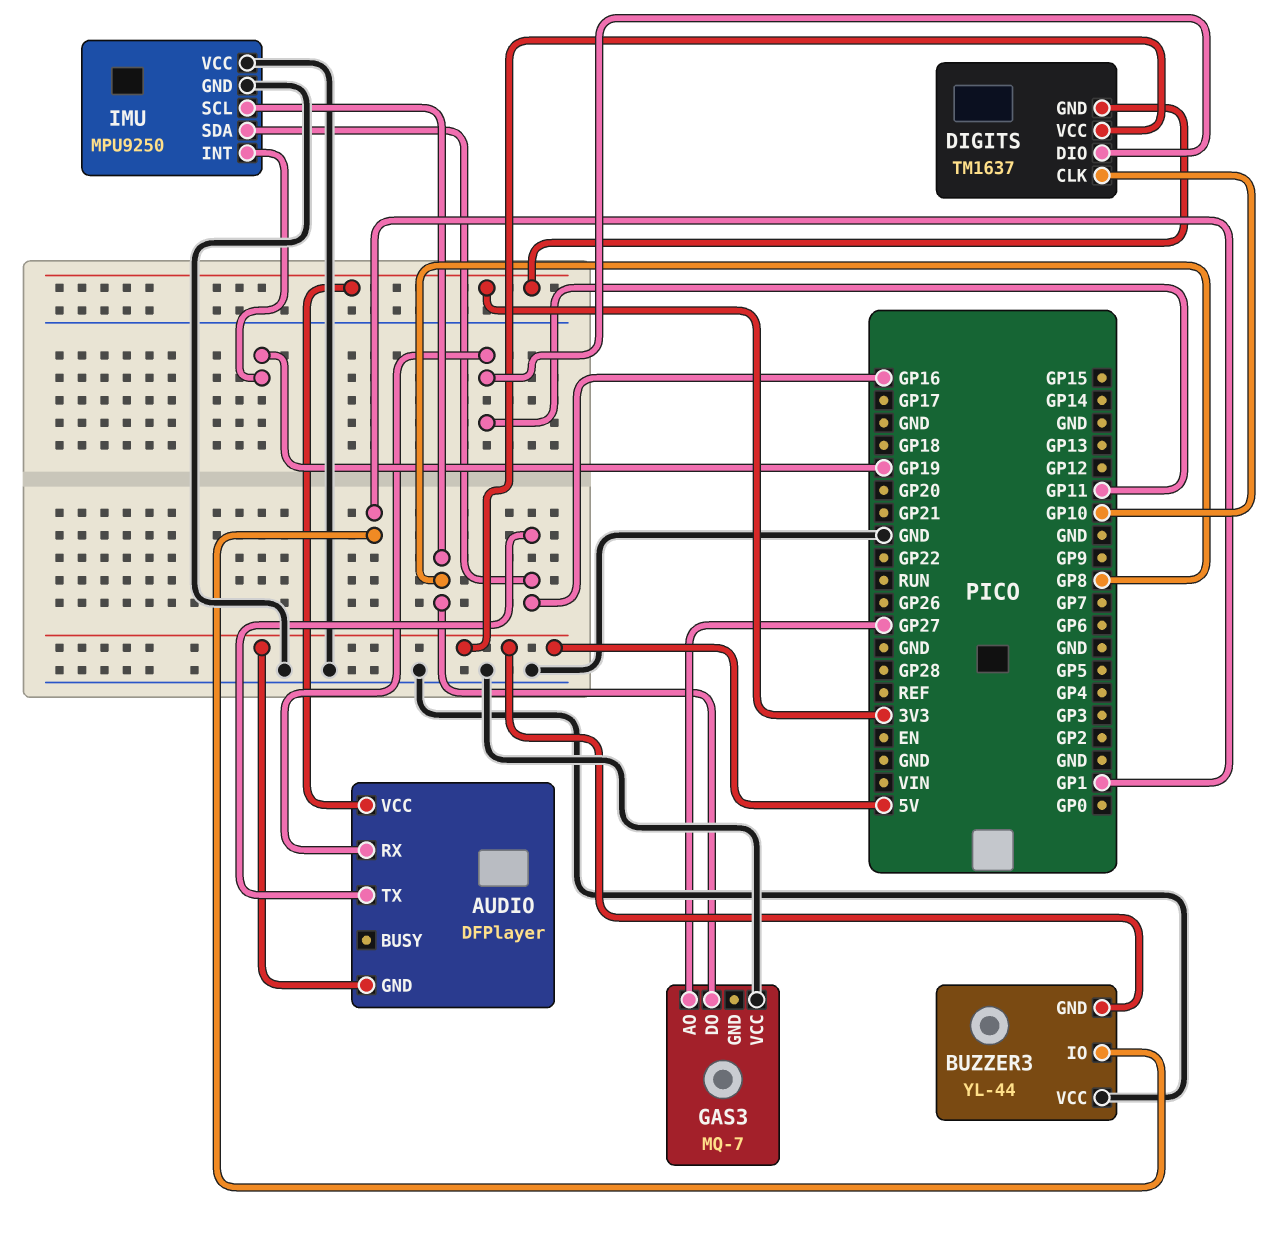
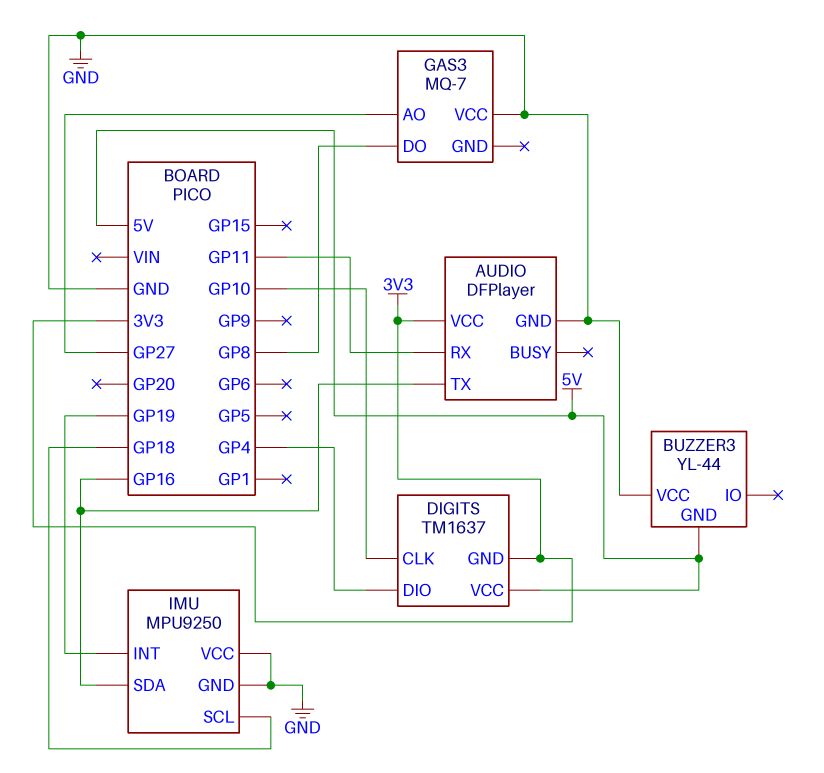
AUDIO pin GND: 5V -> GND
BUZZER3 pin IO: GP1 -> none
DIGITS pin DIO: GP11 -> GP4
IMU pin SCL: GP8 -> GP18

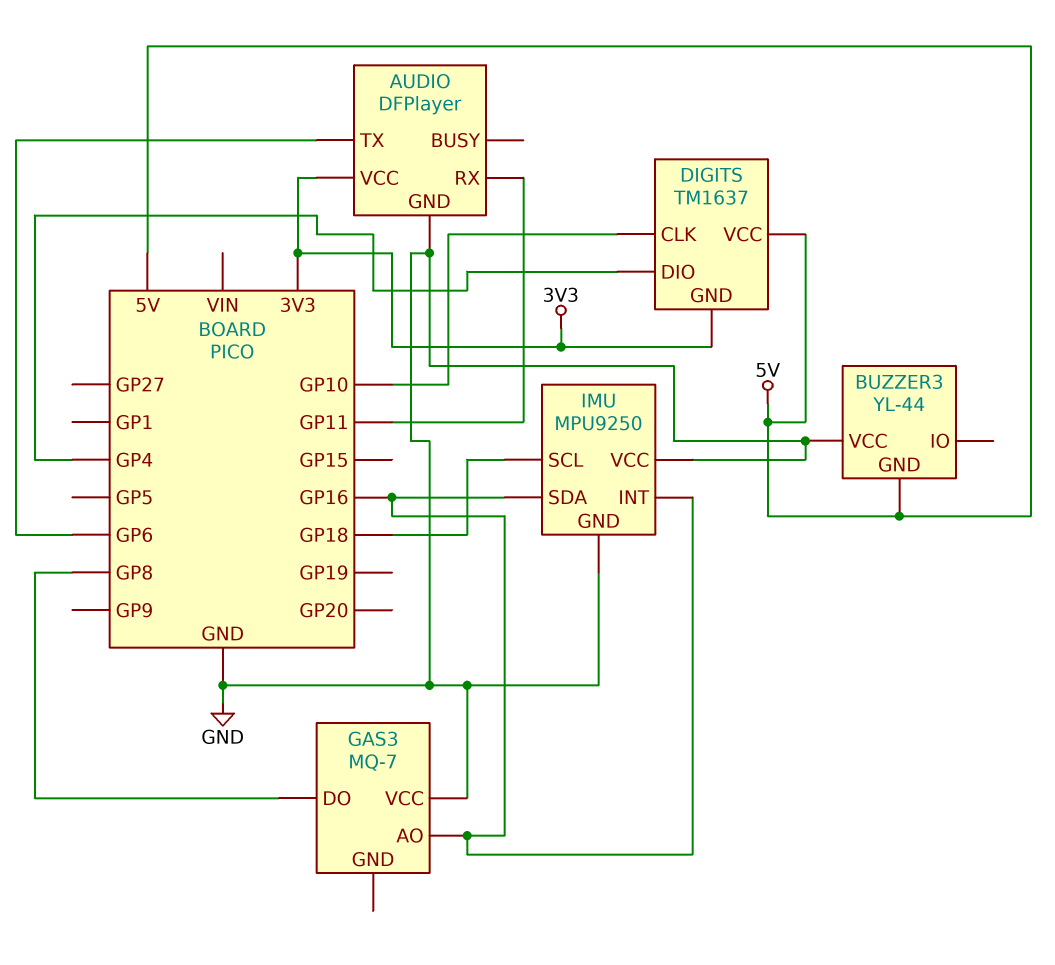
AUDIO pin TX: GP16 -> GP6
GAS3 pin AO: GP27 -> GP16
IMU pin INT: GP19 -> GP16

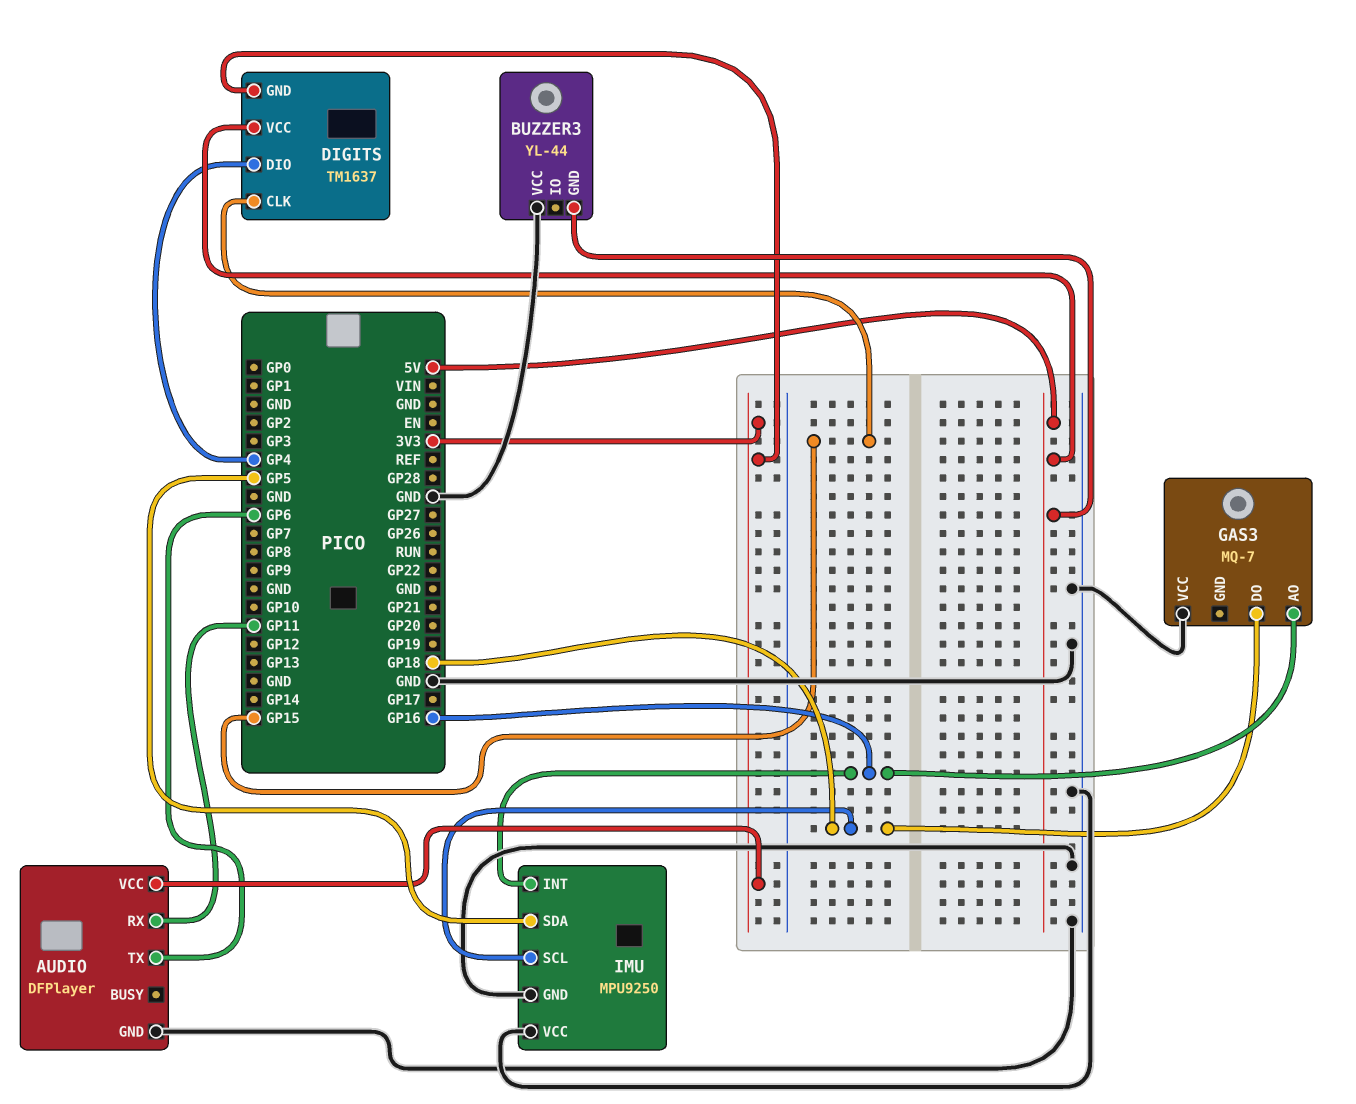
DIGITS pin CLK: GP10 -> GP15
GAS3 pin DO: GP8 -> GP18
IMU pin SDA: GP16 -> GP5

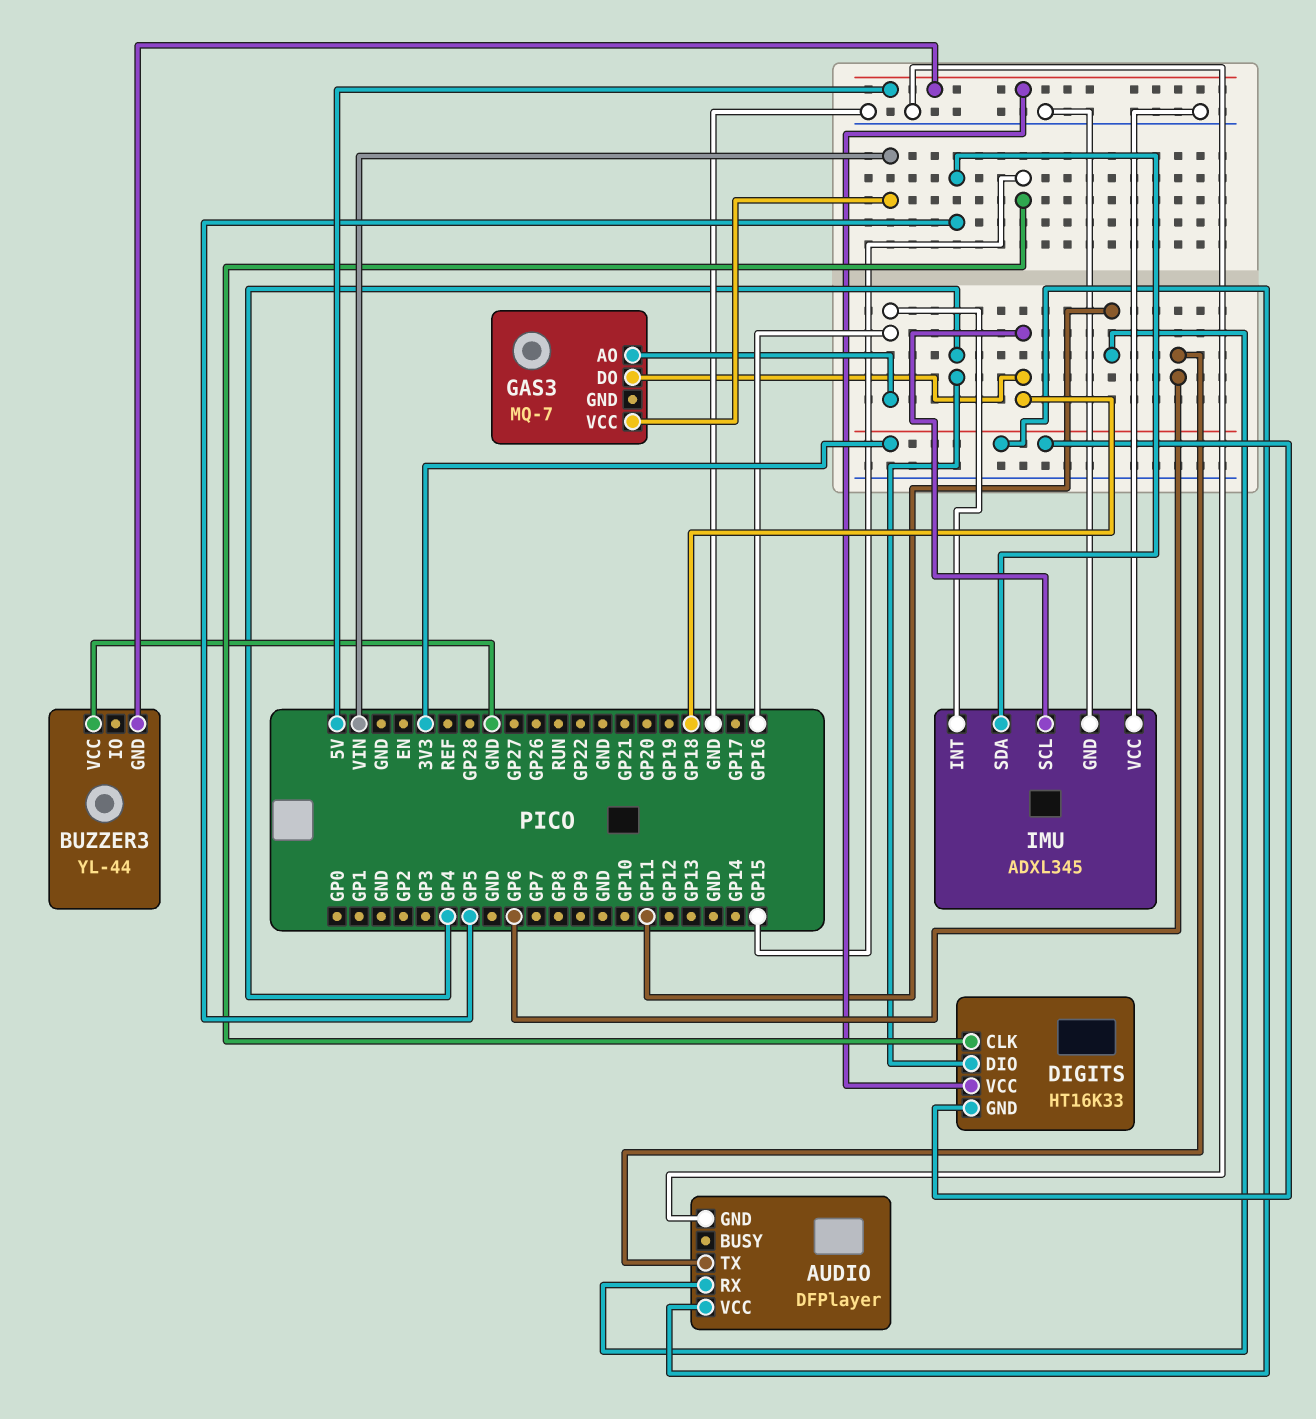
DIGITS: TM1637 -> HT16K33
GAS3 pin VCC: GND -> VIN
IMU: MPU9250 -> ADXL345

